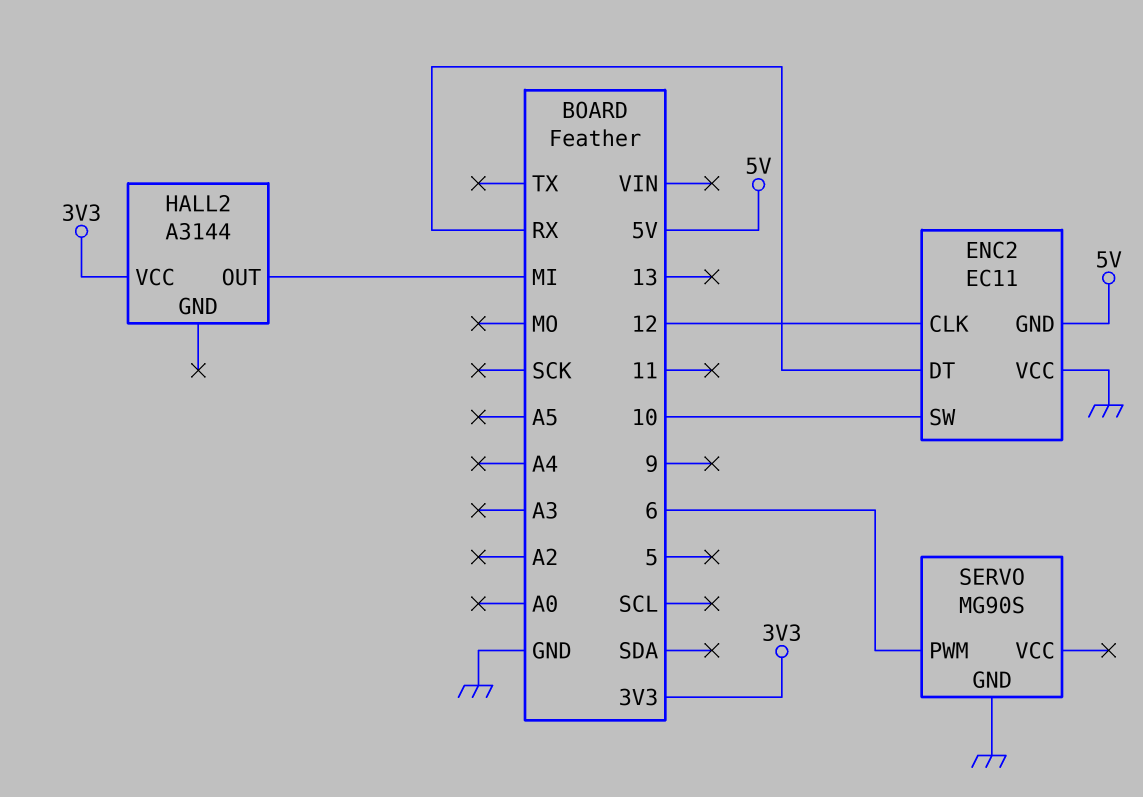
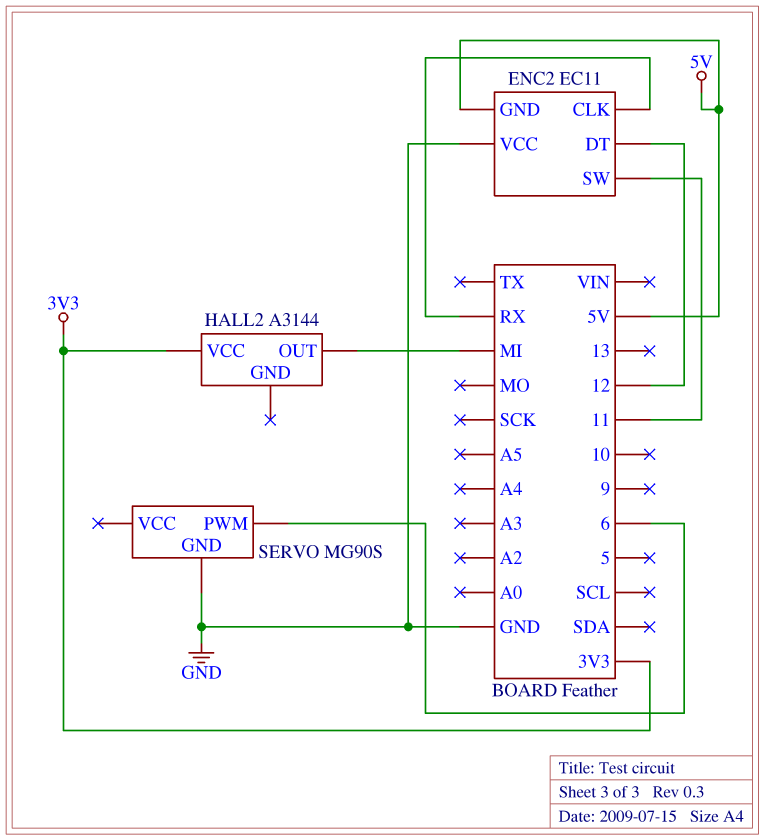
ENC2 pin CLK: 12 -> RX
ENC2 pin DT: RX -> 12
ENC2 pin SW: 10 -> 11

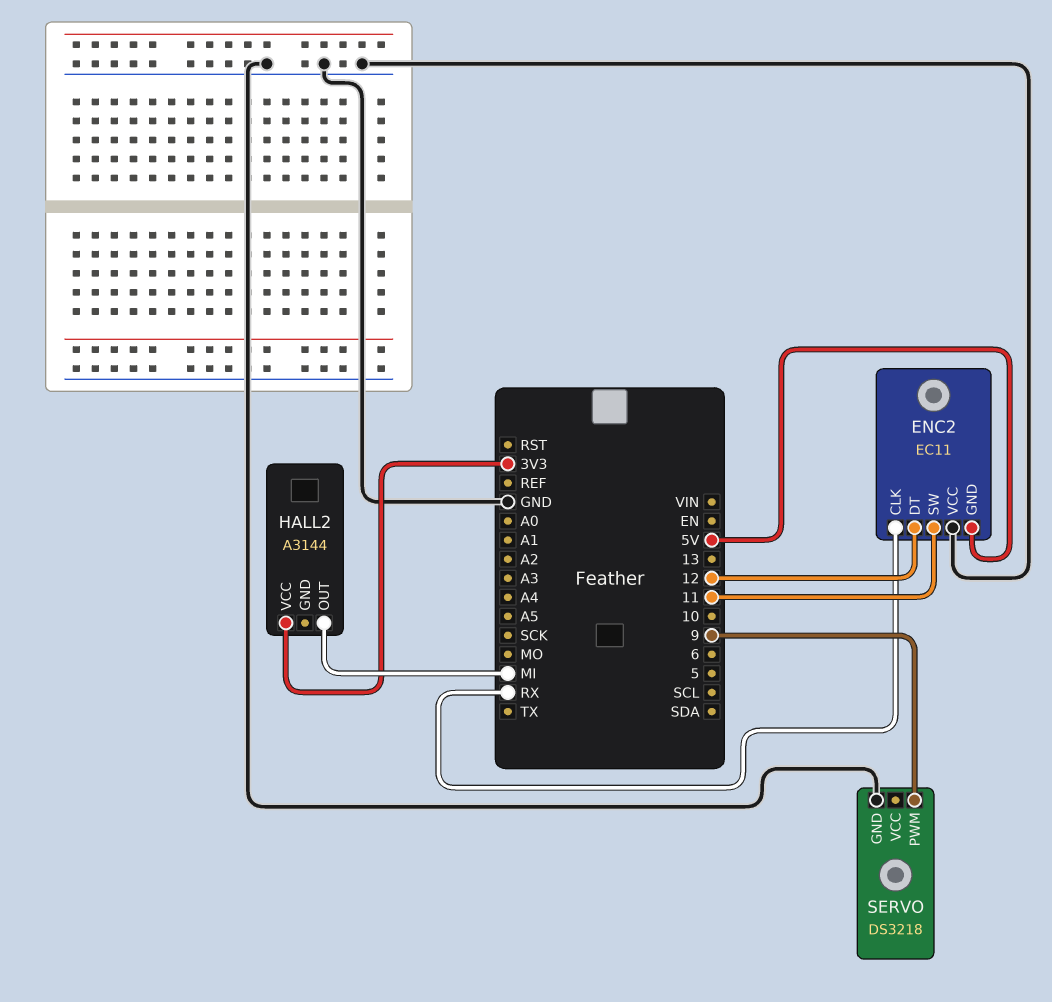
SERVO: MG90S -> DS3218
SERVO pin PWM: 6 -> 9

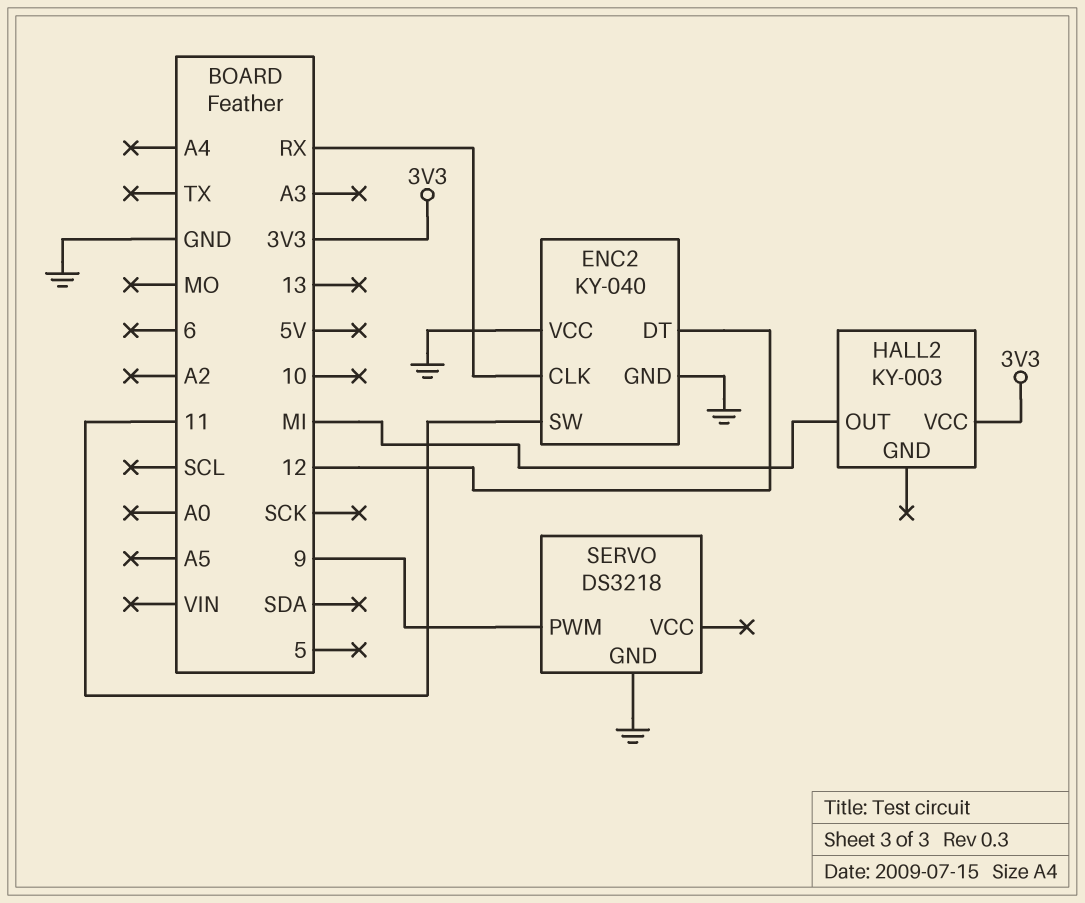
ENC2: EC11 -> KY-040
ENC2 pin GND: 5V -> GND
HALL2: A3144 -> KY-003

